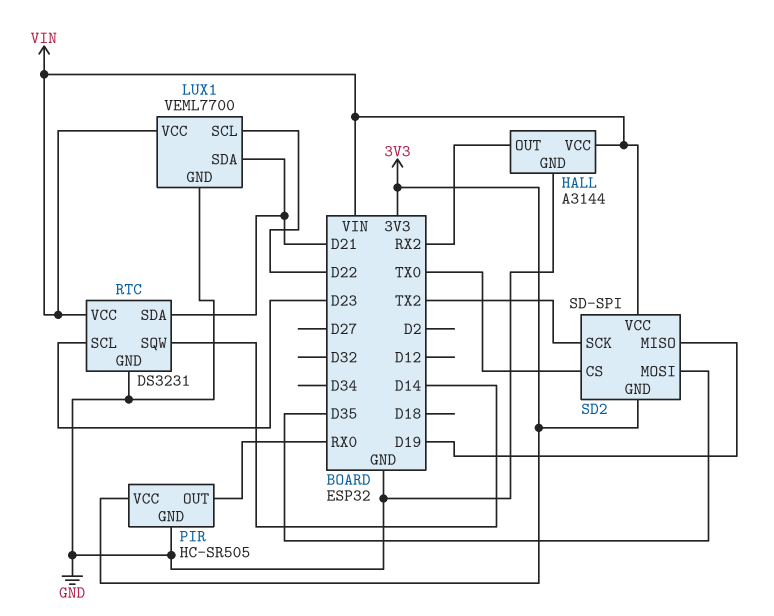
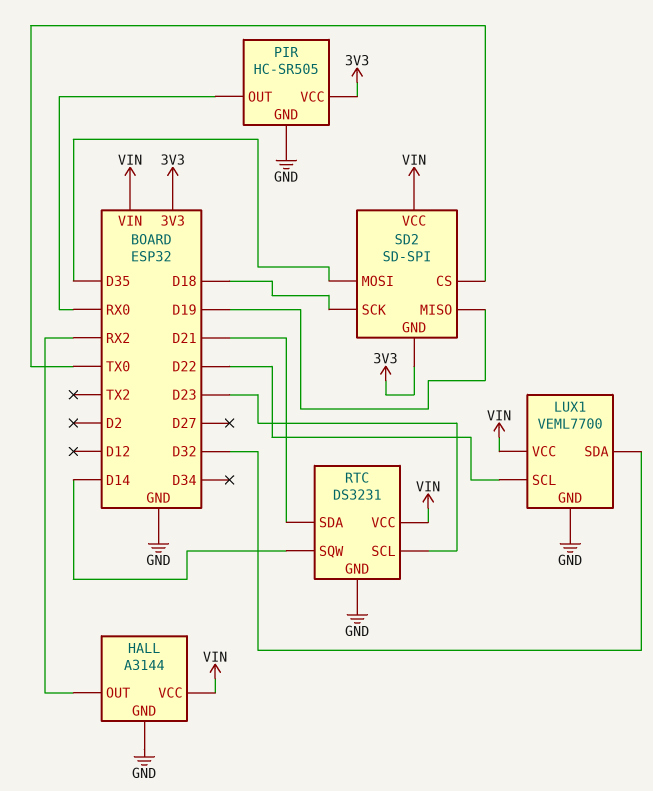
LUX1 pin SDA: D21 -> D32
SD2 pin SCK: TX2 -> D18

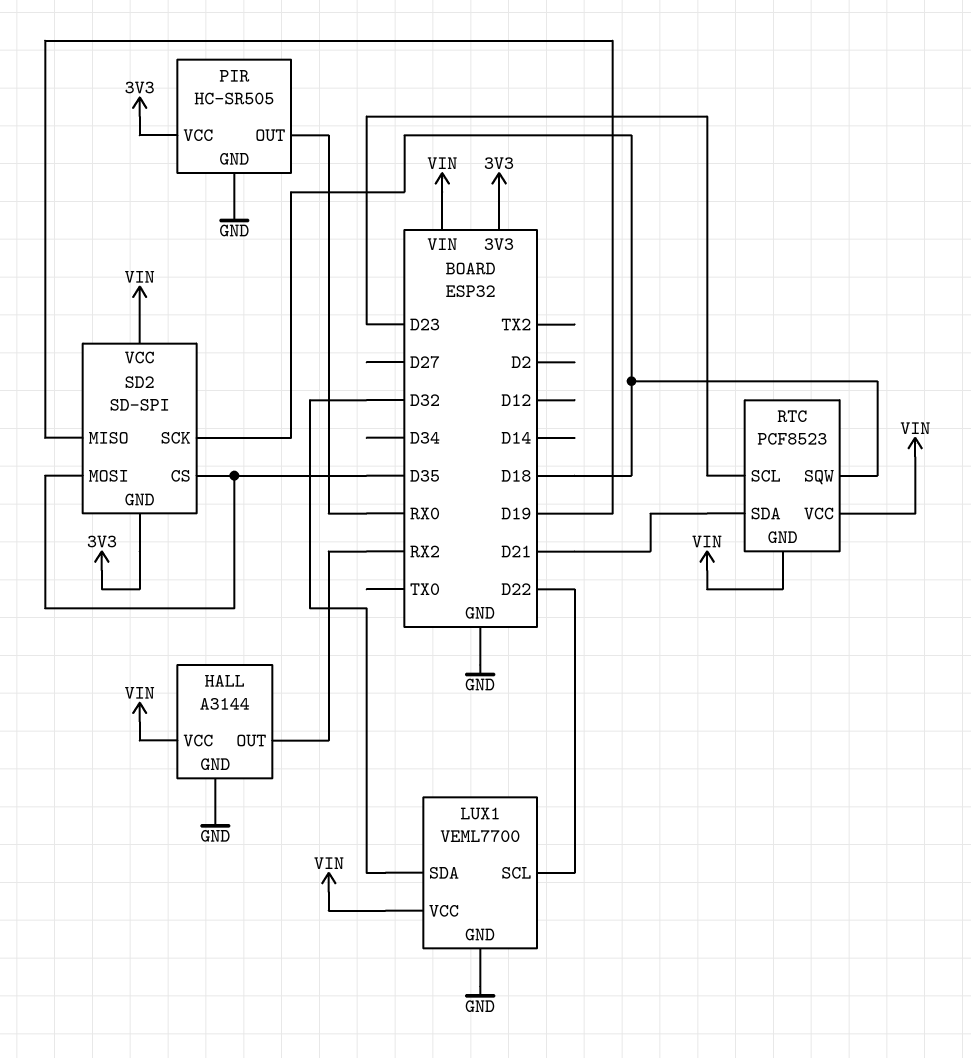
RTC: DS3231 -> PCF8523
RTC pin GND: GND -> VIN
RTC pin SQW: D14 -> D18
SD2 pin CS: TX0 -> D35

